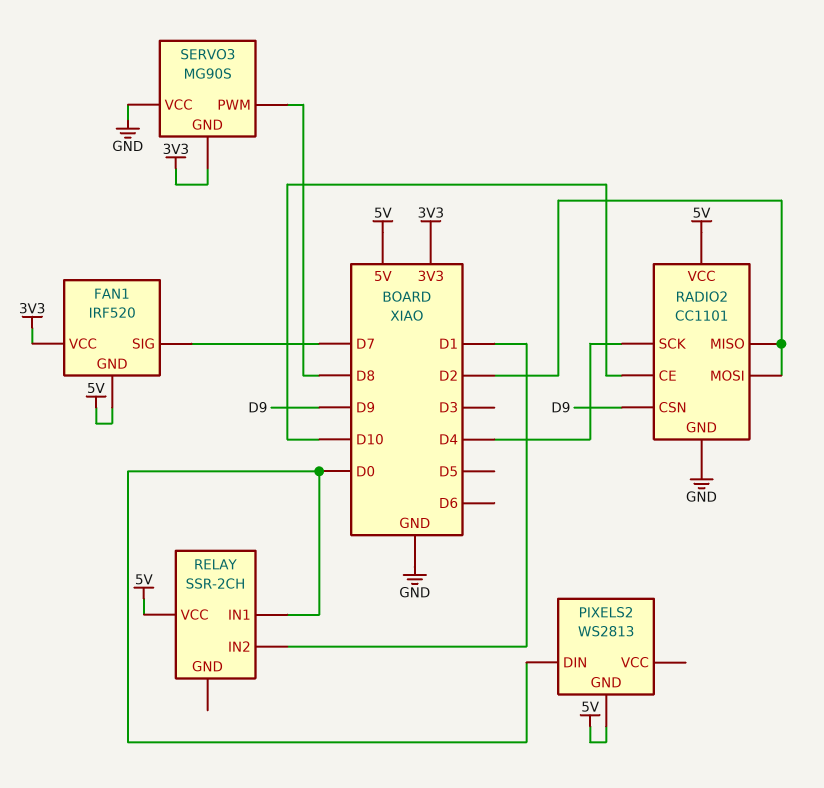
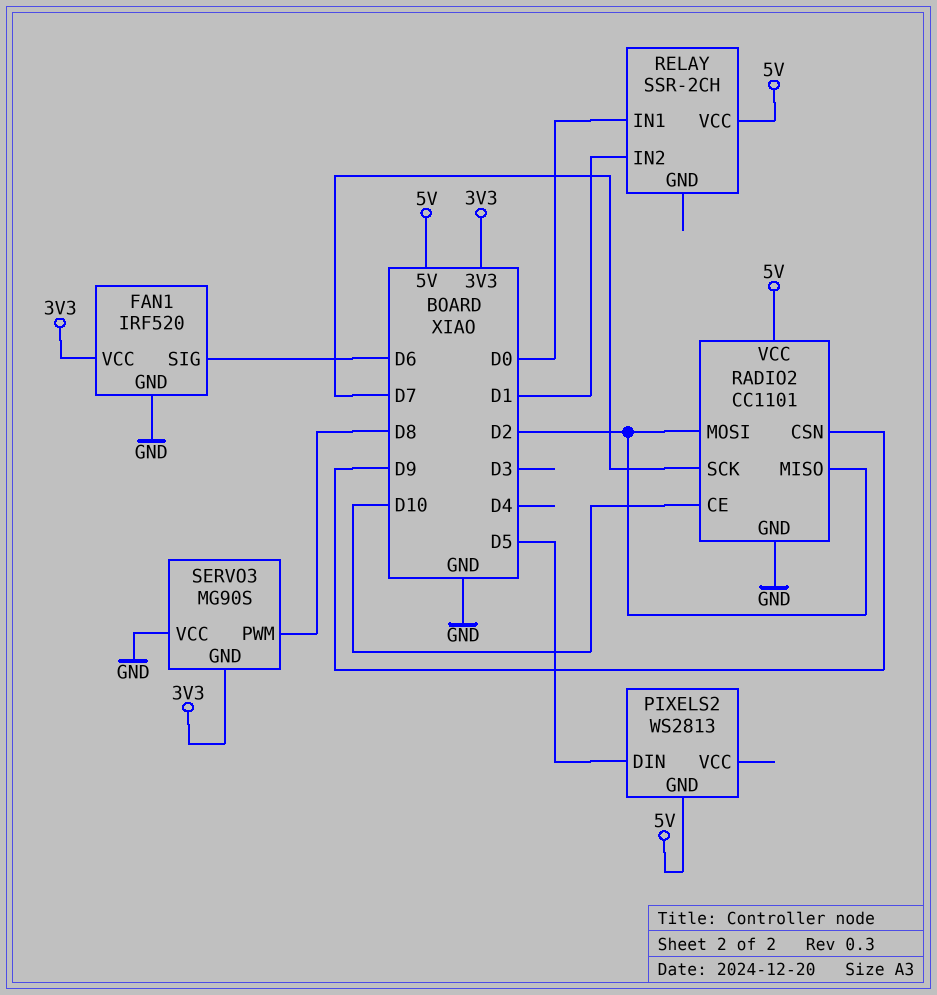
FAN1 pin GND: 5V -> GND
FAN1 pin SIG: D7 -> D6
PIXELS2 pin DIN: D0 -> D5
RADIO2 pin SCK: D4 -> D7

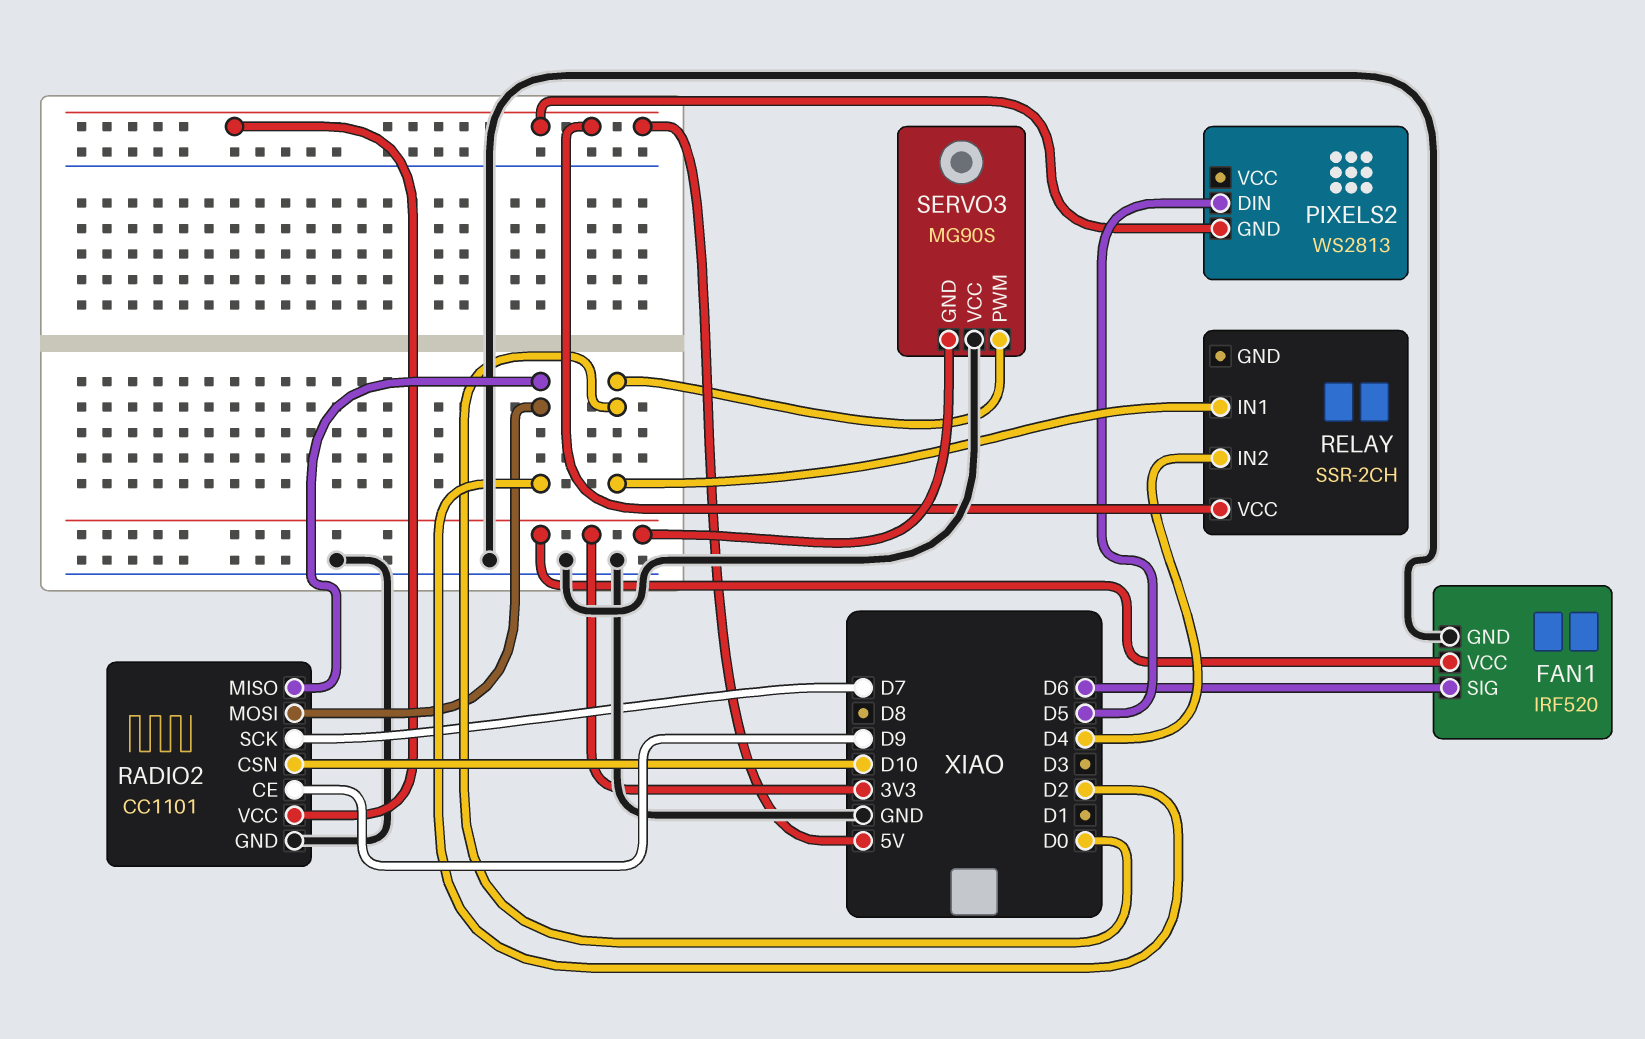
RADIO2 pin CE: D10 -> D9
RADIO2 pin CSN: D9 -> D10
RELAY pin IN2: D1 -> D4
SERVO3 pin PWM: D8 -> D0

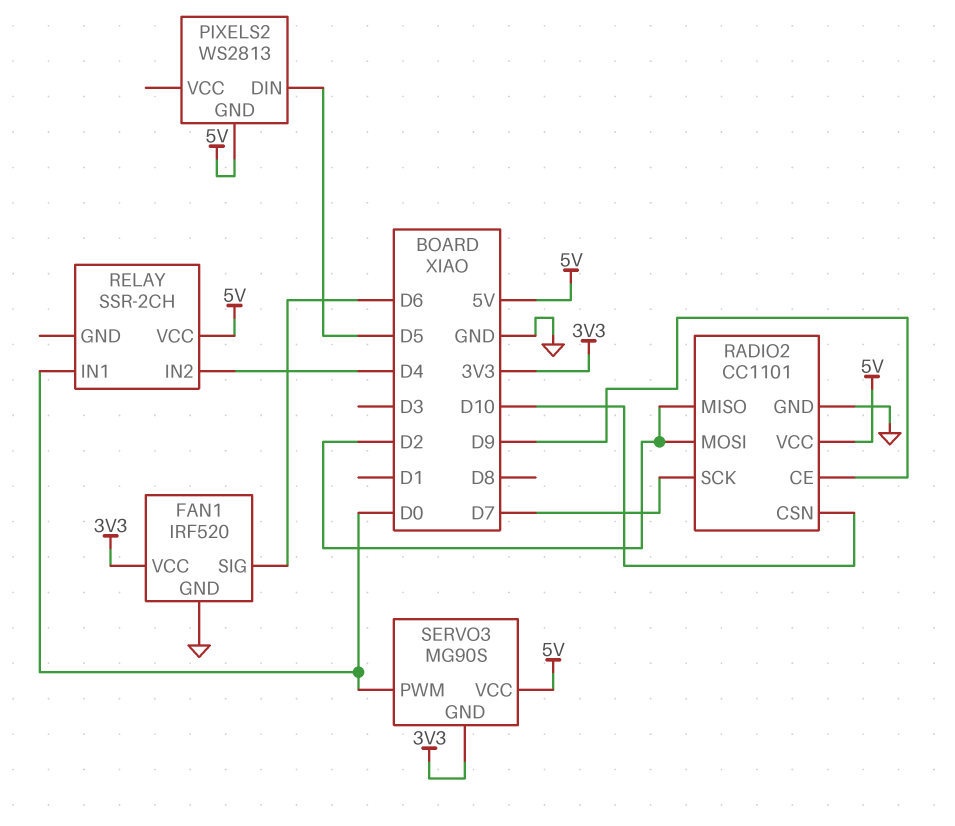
SERVO3 pin VCC: GND -> 5V

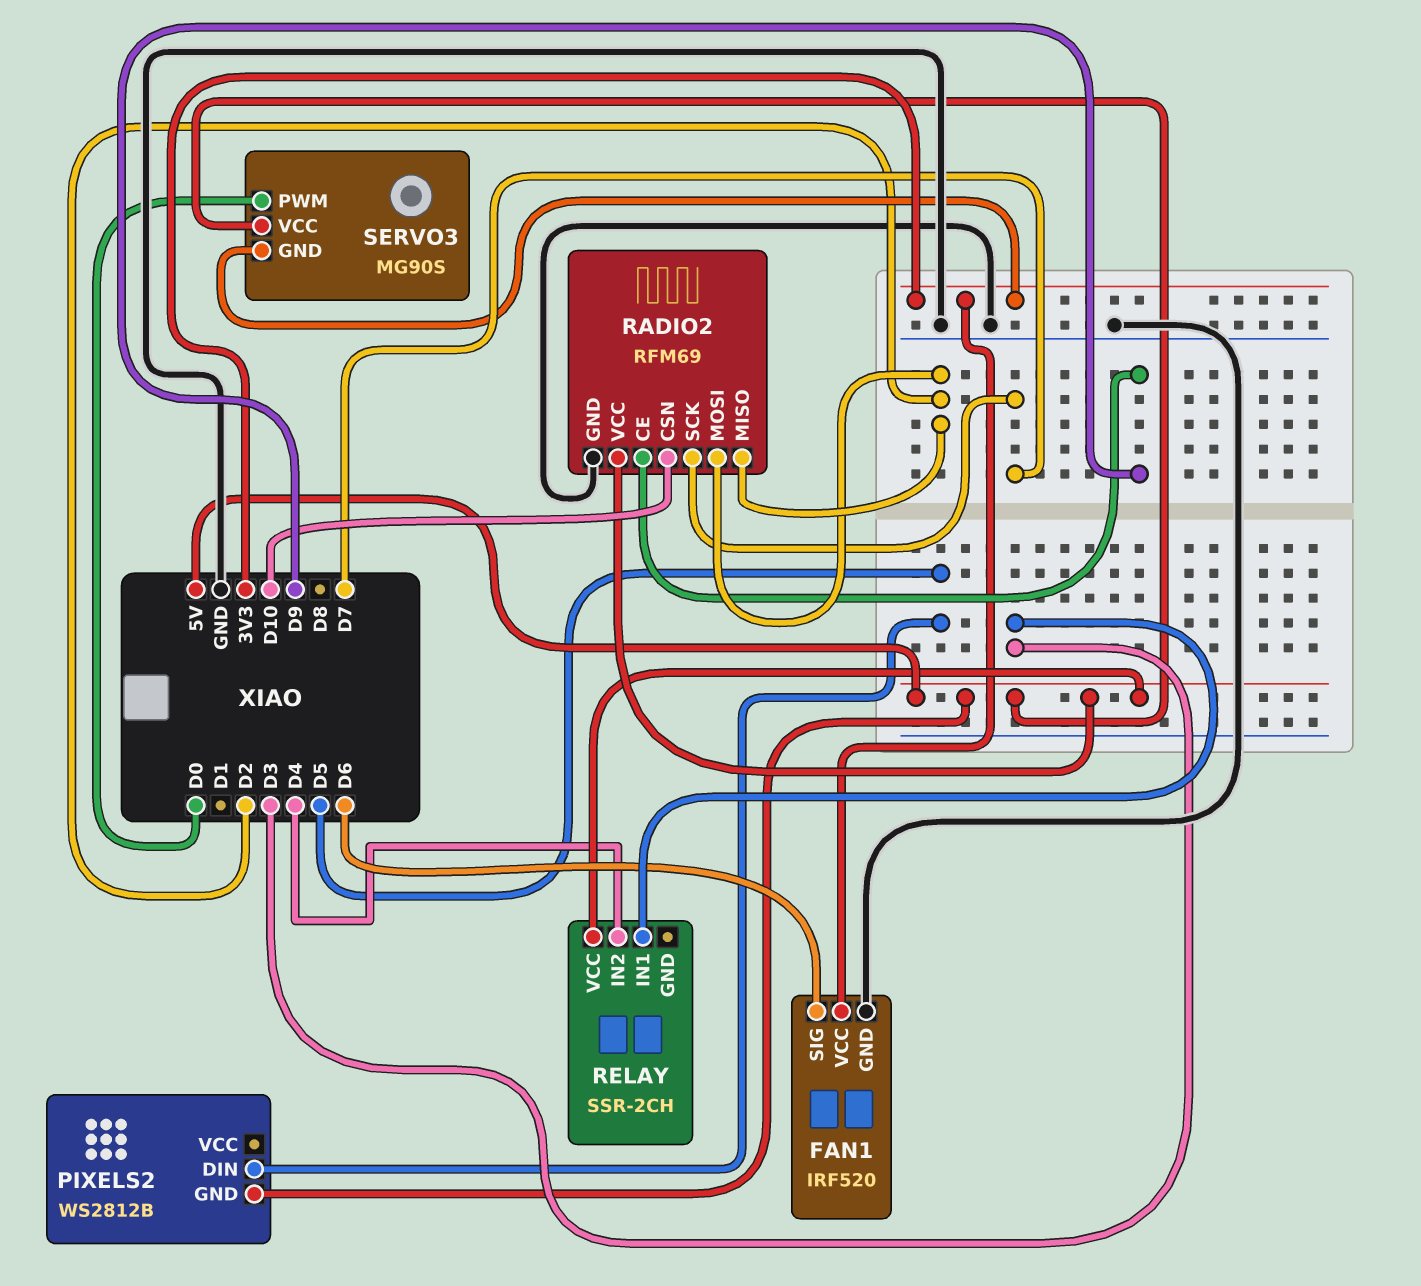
PIXELS2: WS2813 -> WS2812B
RADIO2: CC1101 -> RFM69
RELAY pin IN1: D0 -> D3

